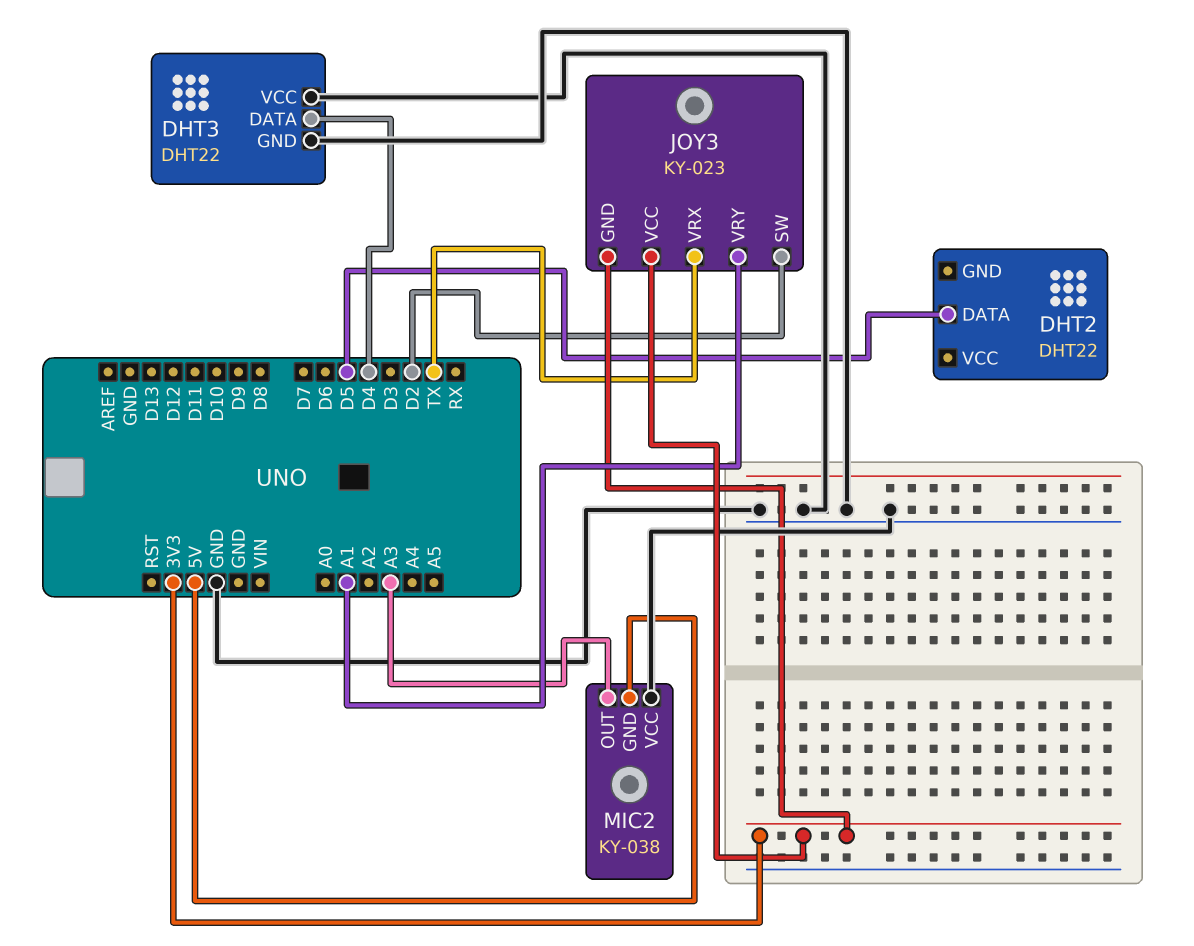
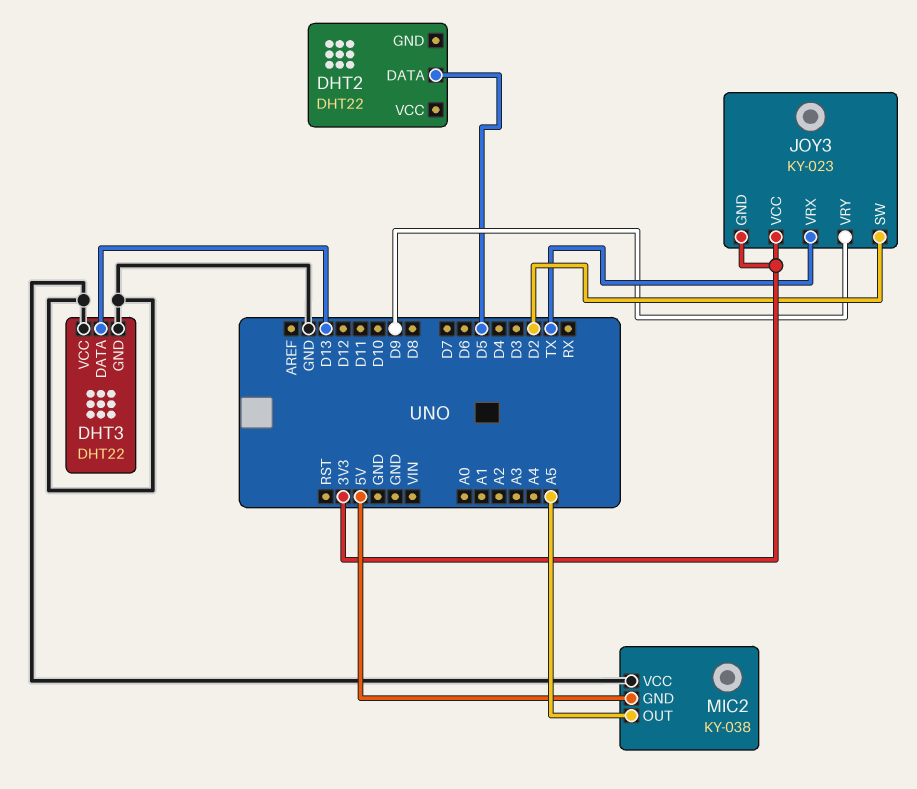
DHT3 pin DATA: D4 -> D13
JOY3 pin VRY: A1 -> D9
MIC2 pin OUT: A3 -> A5

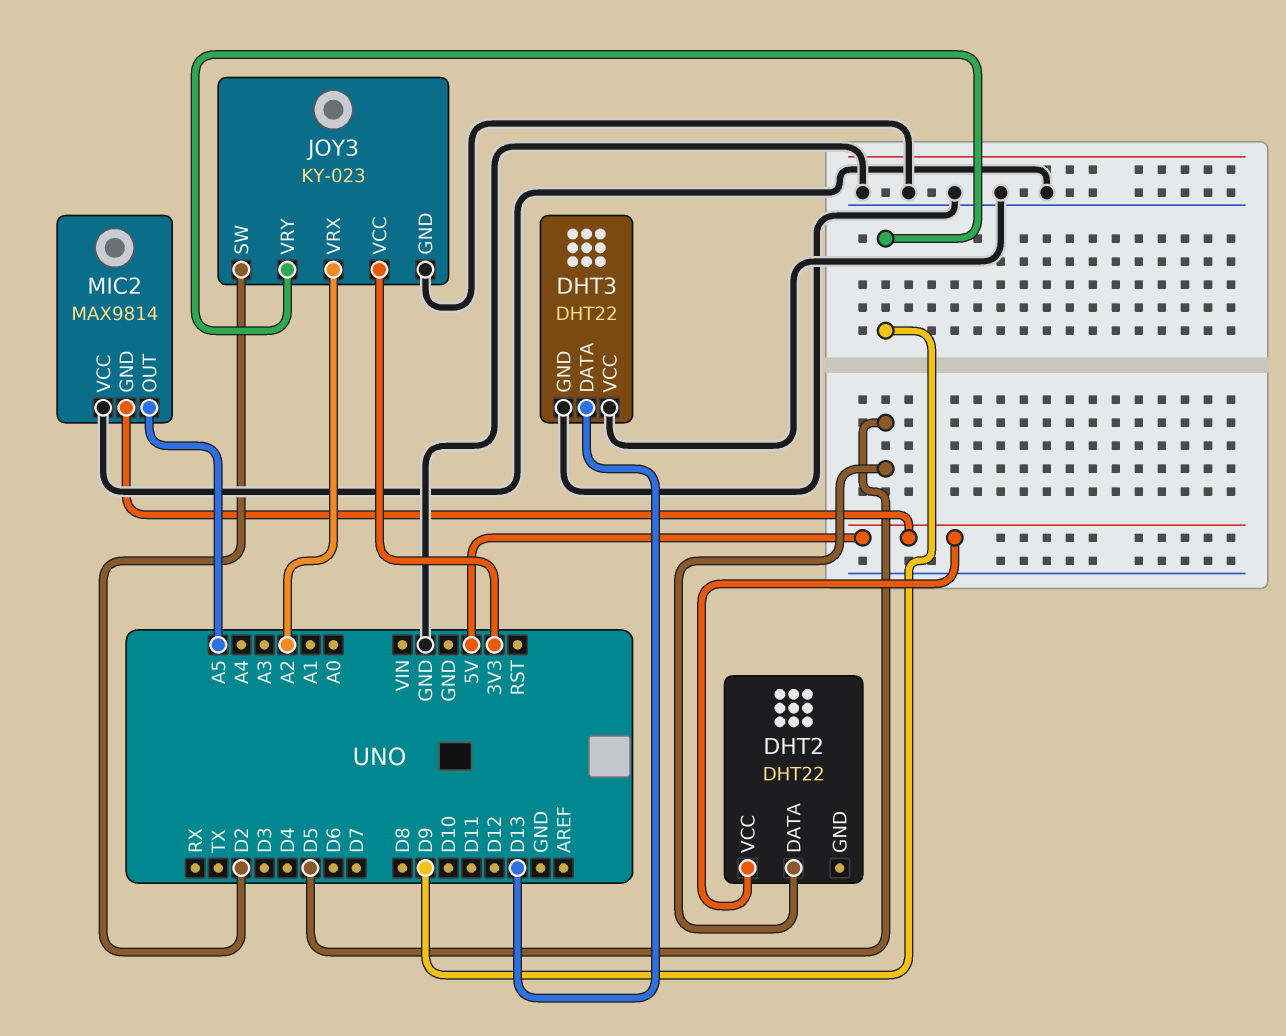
DHT2 pin VCC: none -> 5V
JOY3 pin GND: 3V3 -> GND
JOY3 pin VRX: TX -> A2
MIC2: KY-038 -> MAX9814

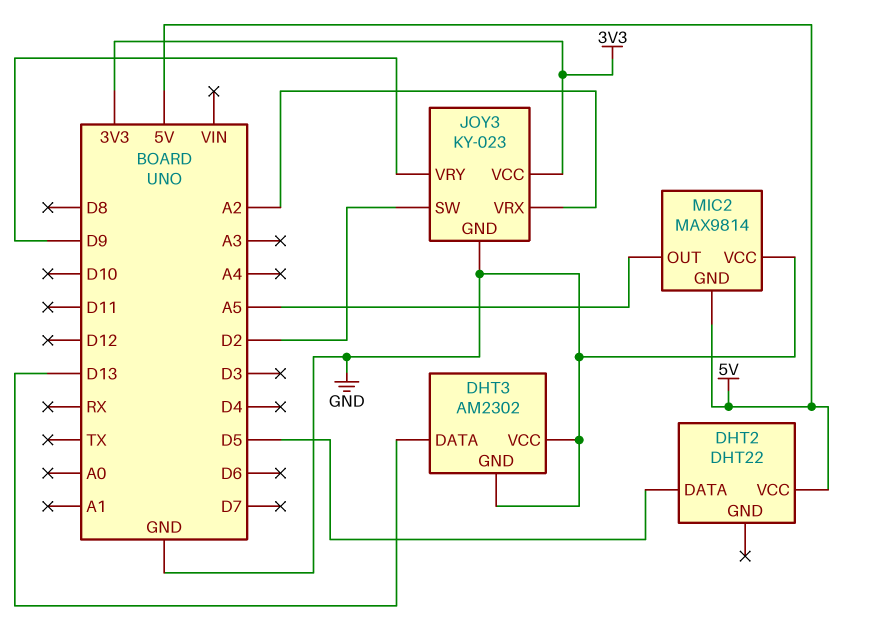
DHT3: DHT22 -> AM2302

